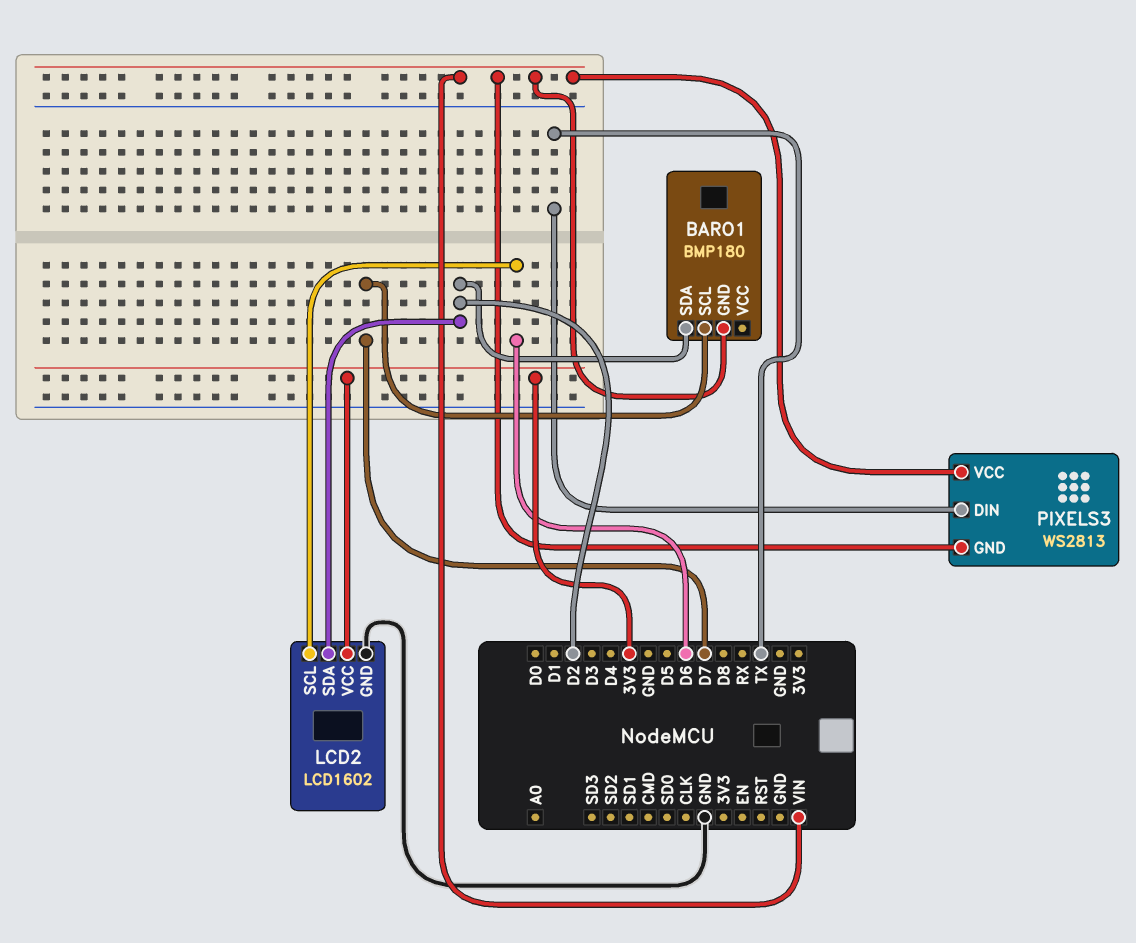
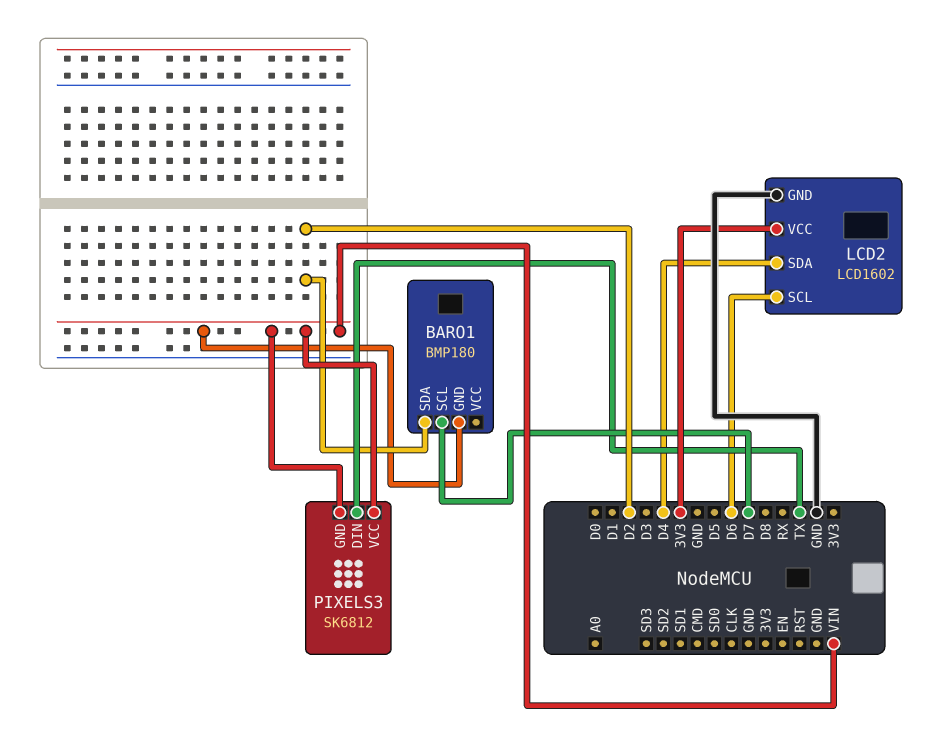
LCD2 pin SDA: D2 -> D4
PIXELS3: WS2813 -> SK6812

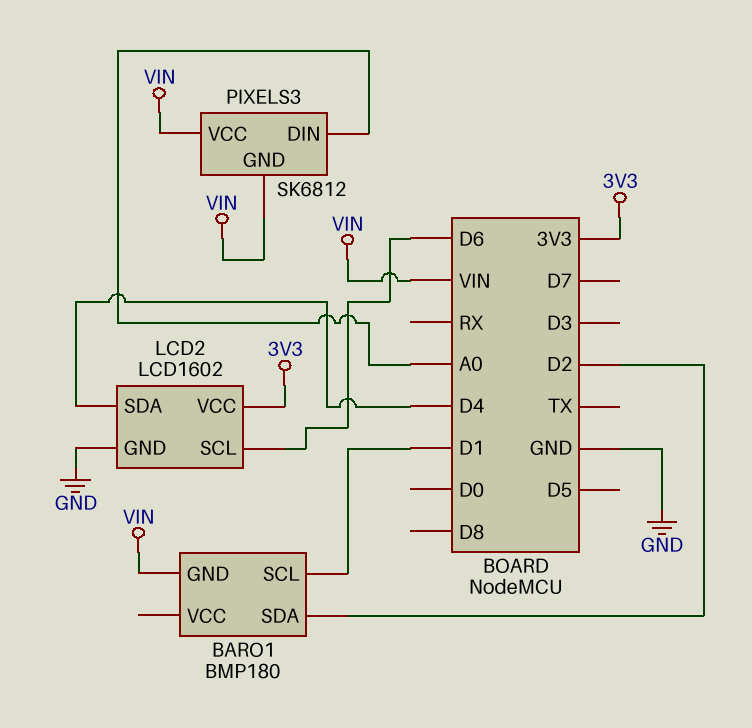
BARO1 pin SCL: D7 -> D1
PIXELS3 pin DIN: TX -> A0

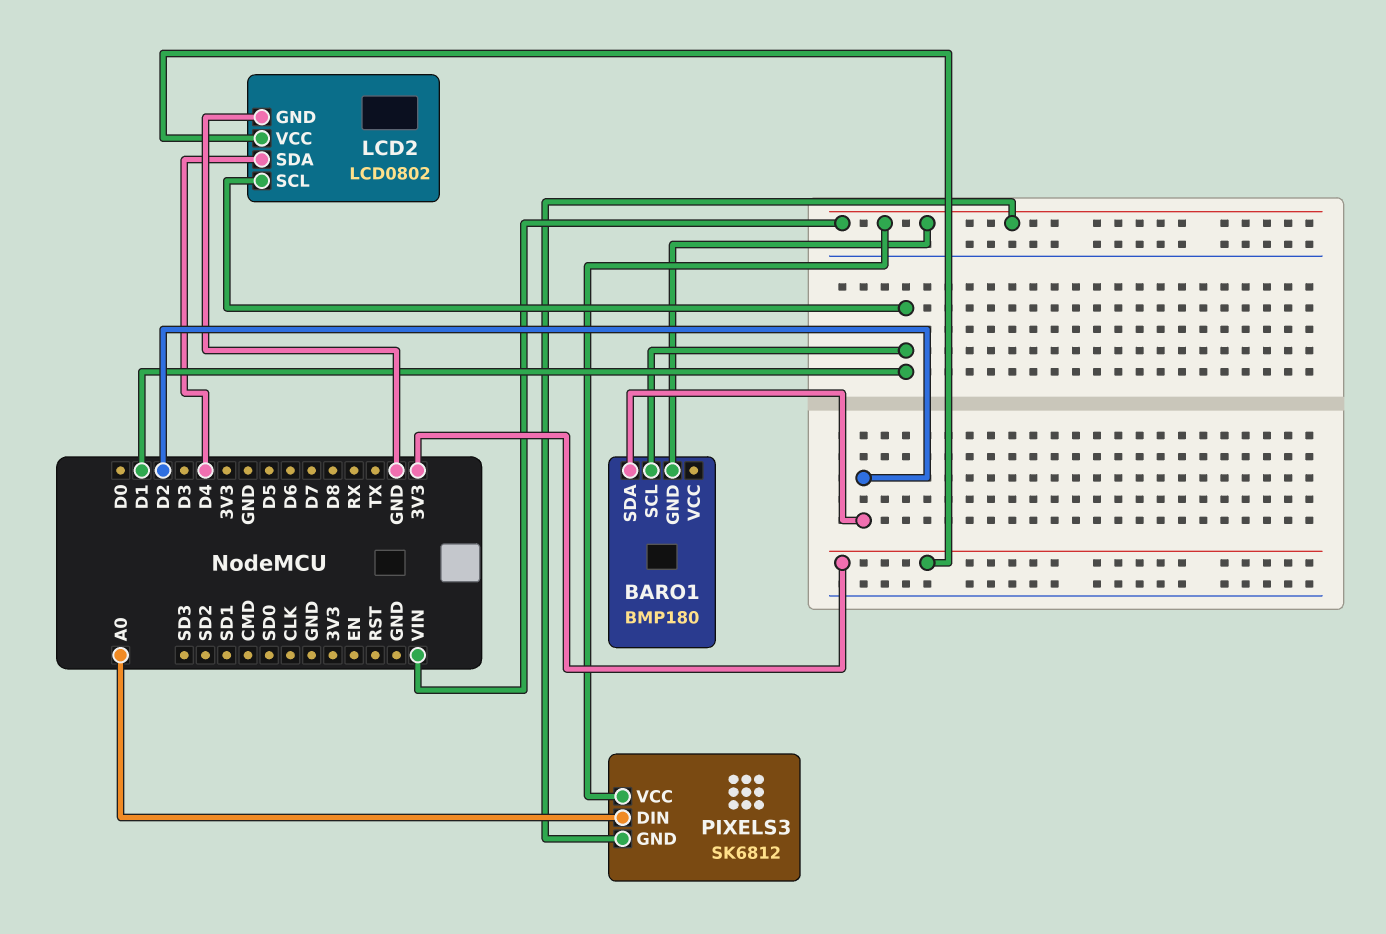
LCD2: LCD1602 -> LCD0802
LCD2 pin SCL: D6 -> D1

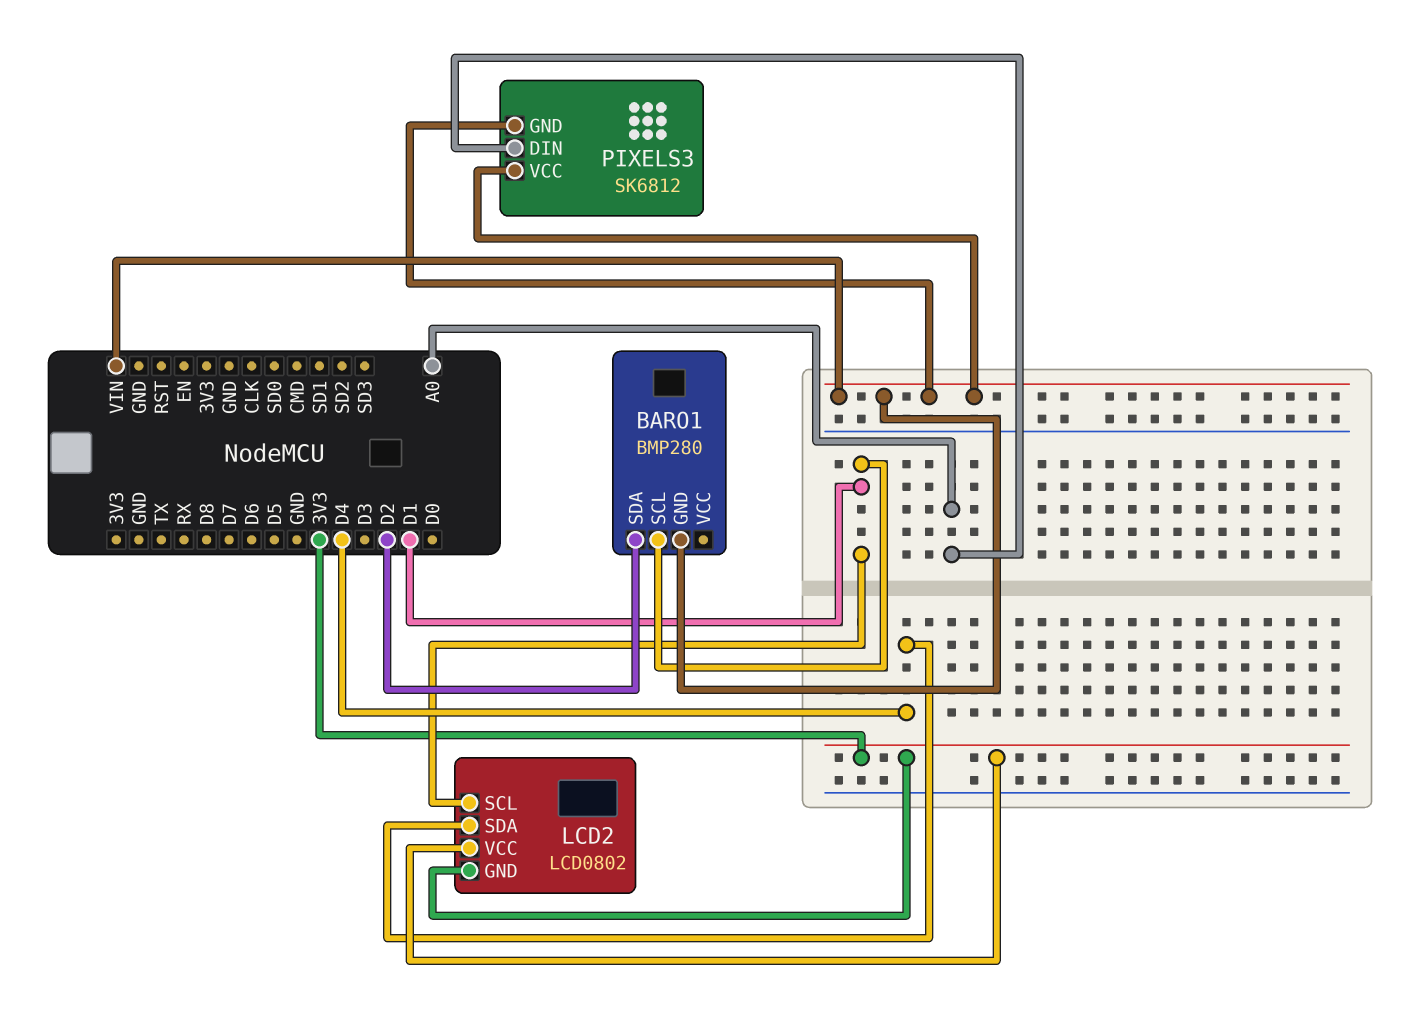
BARO1: BMP180 -> BMP280
LCD2 pin GND: GND -> 3V3

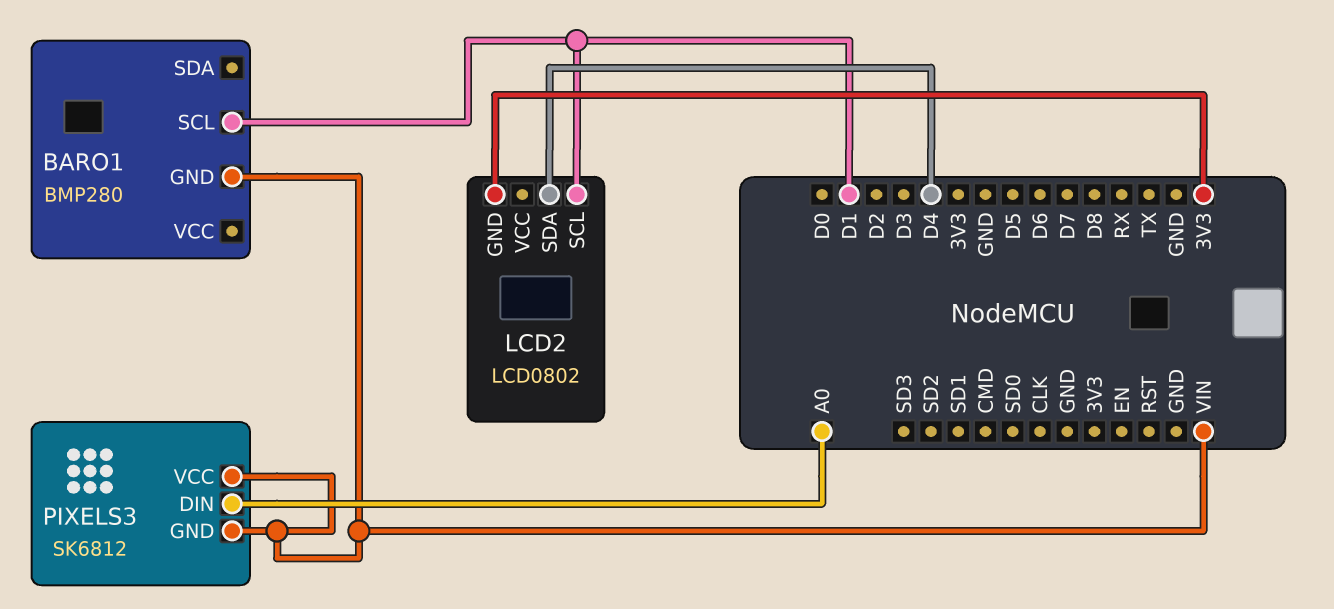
BARO1 pin SDA: D2 -> none
LCD2 pin VCC: 3V3 -> none

